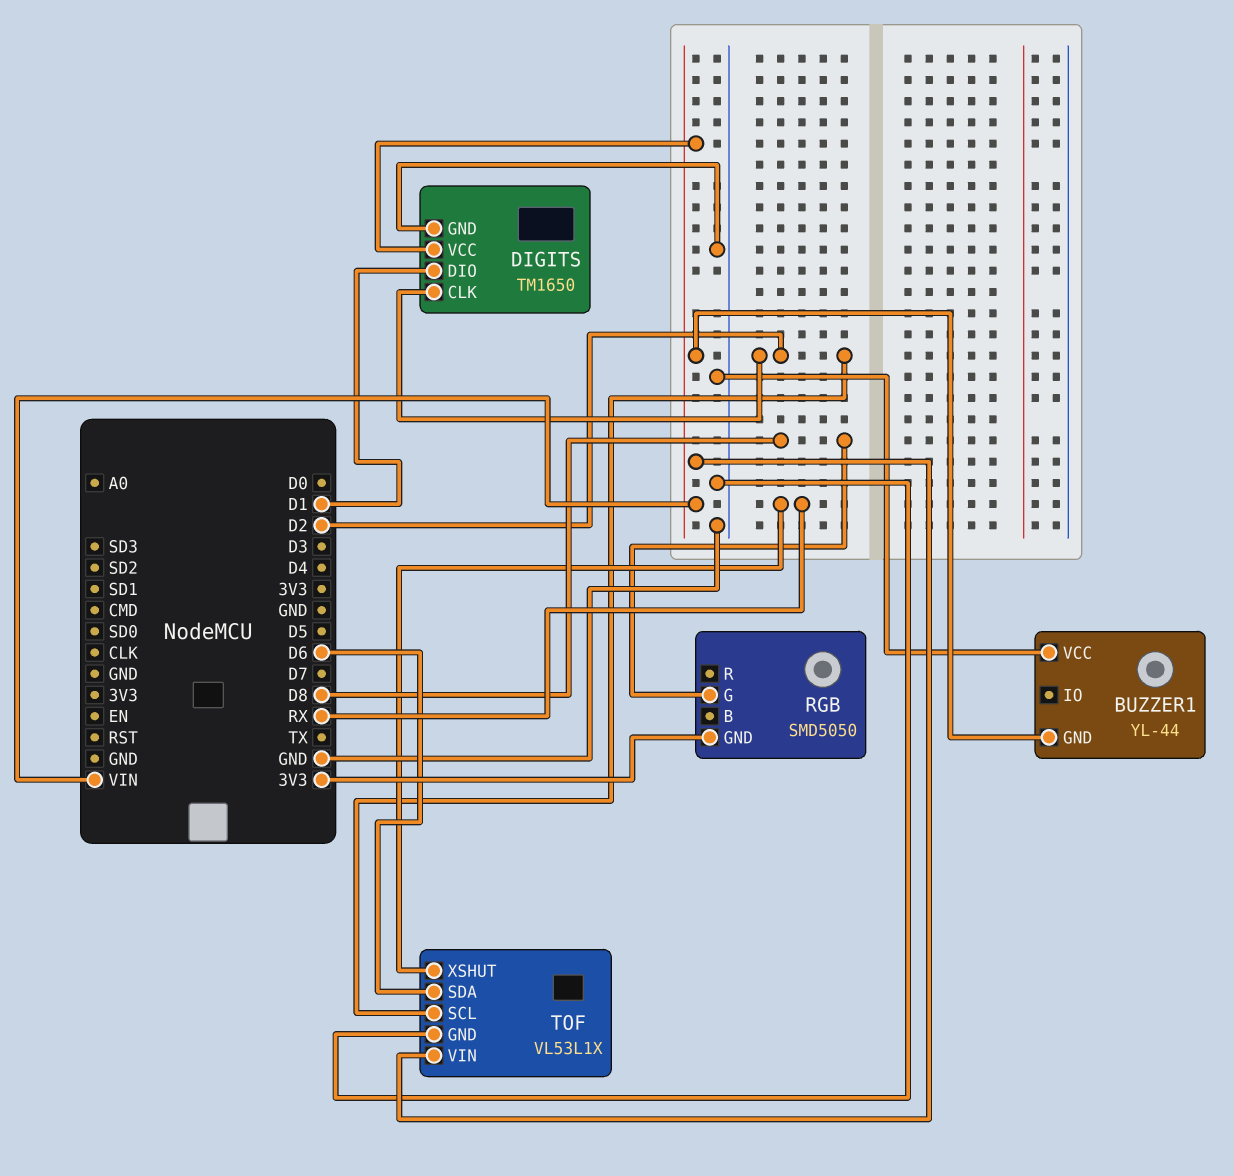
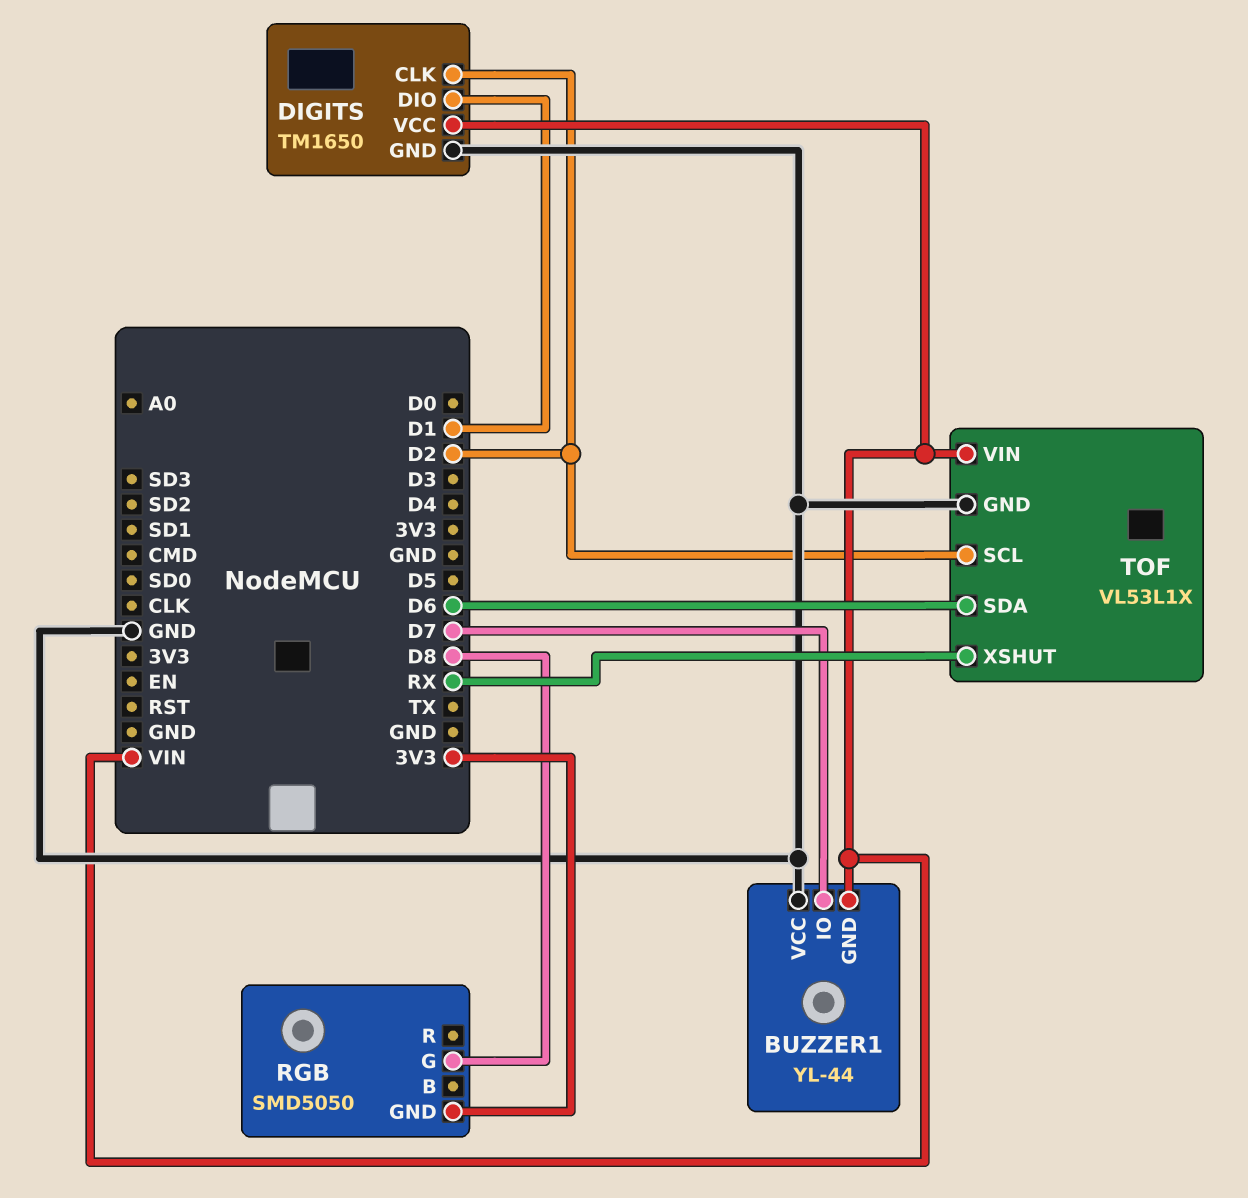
BUZZER1 pin IO: none -> D7

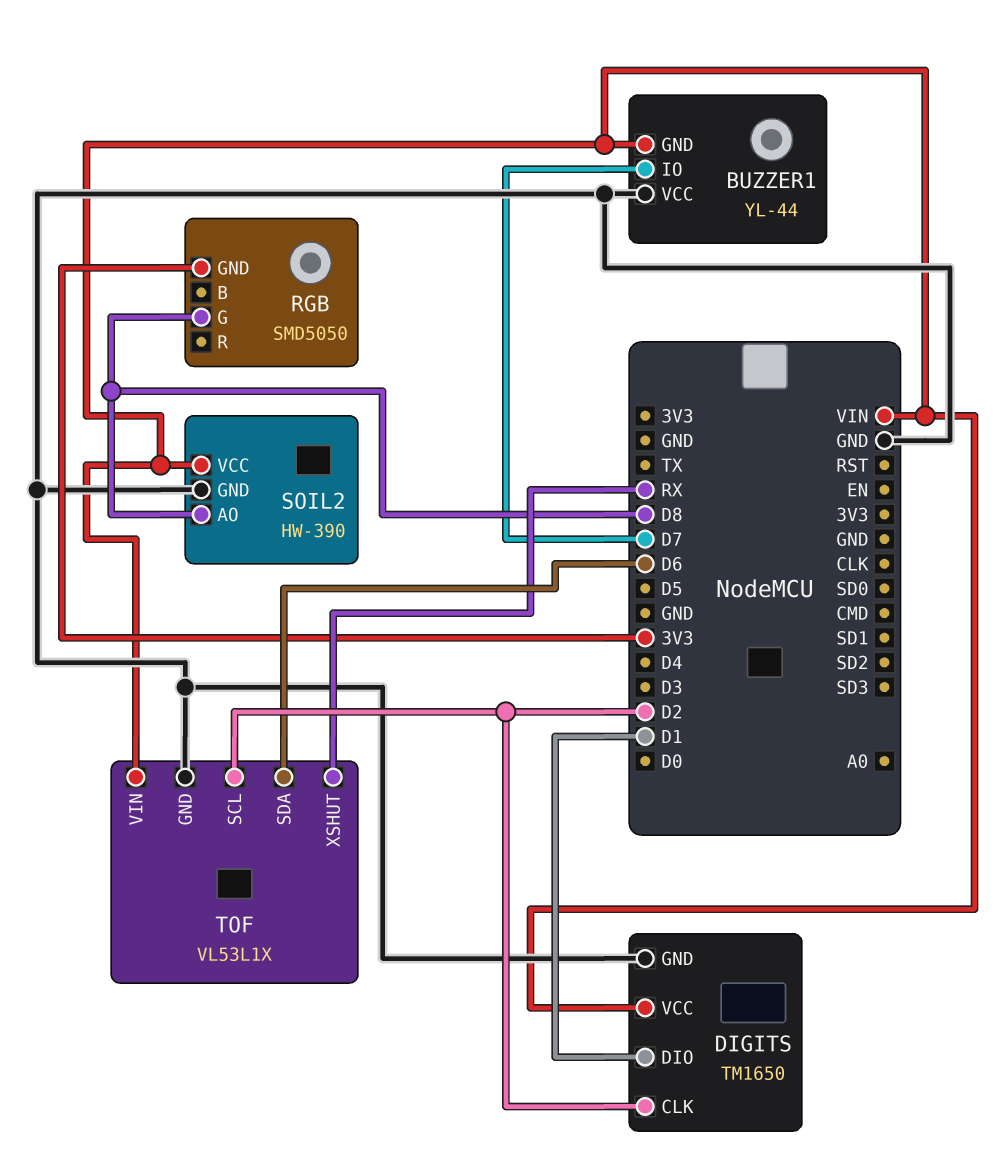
SOIL2: none -> HW-390
SOIL2 pin AO: none -> D8
SOIL2 pin GND: none -> GND
SOIL2 pin VCC: none -> VIN

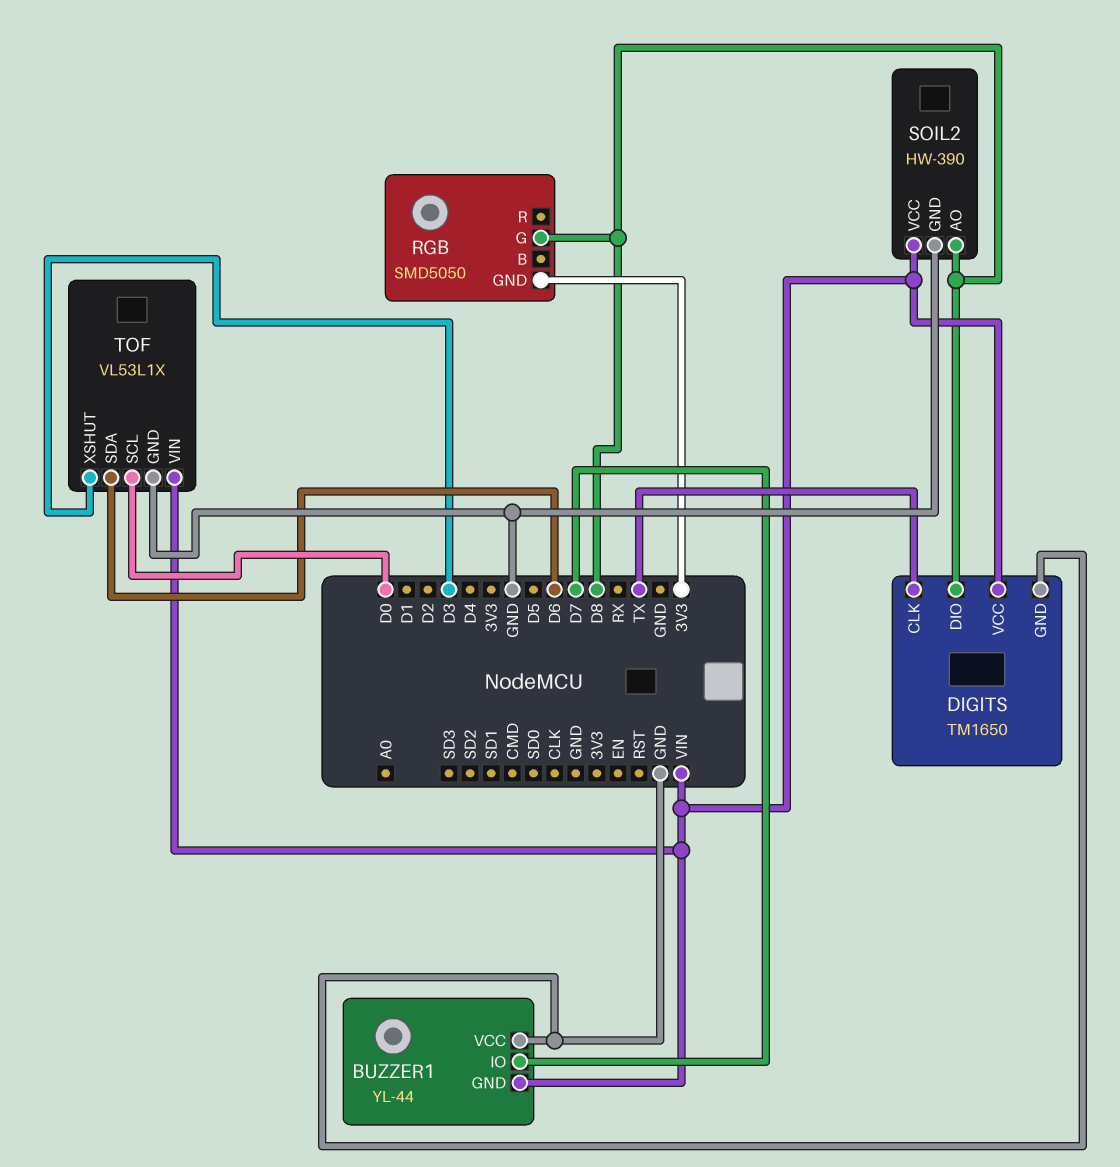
DIGITS pin CLK: D2 -> TX
DIGITS pin DIO: D1 -> D8
TOF pin SCL: D2 -> D0
TOF pin XSHUT: RX -> D3

